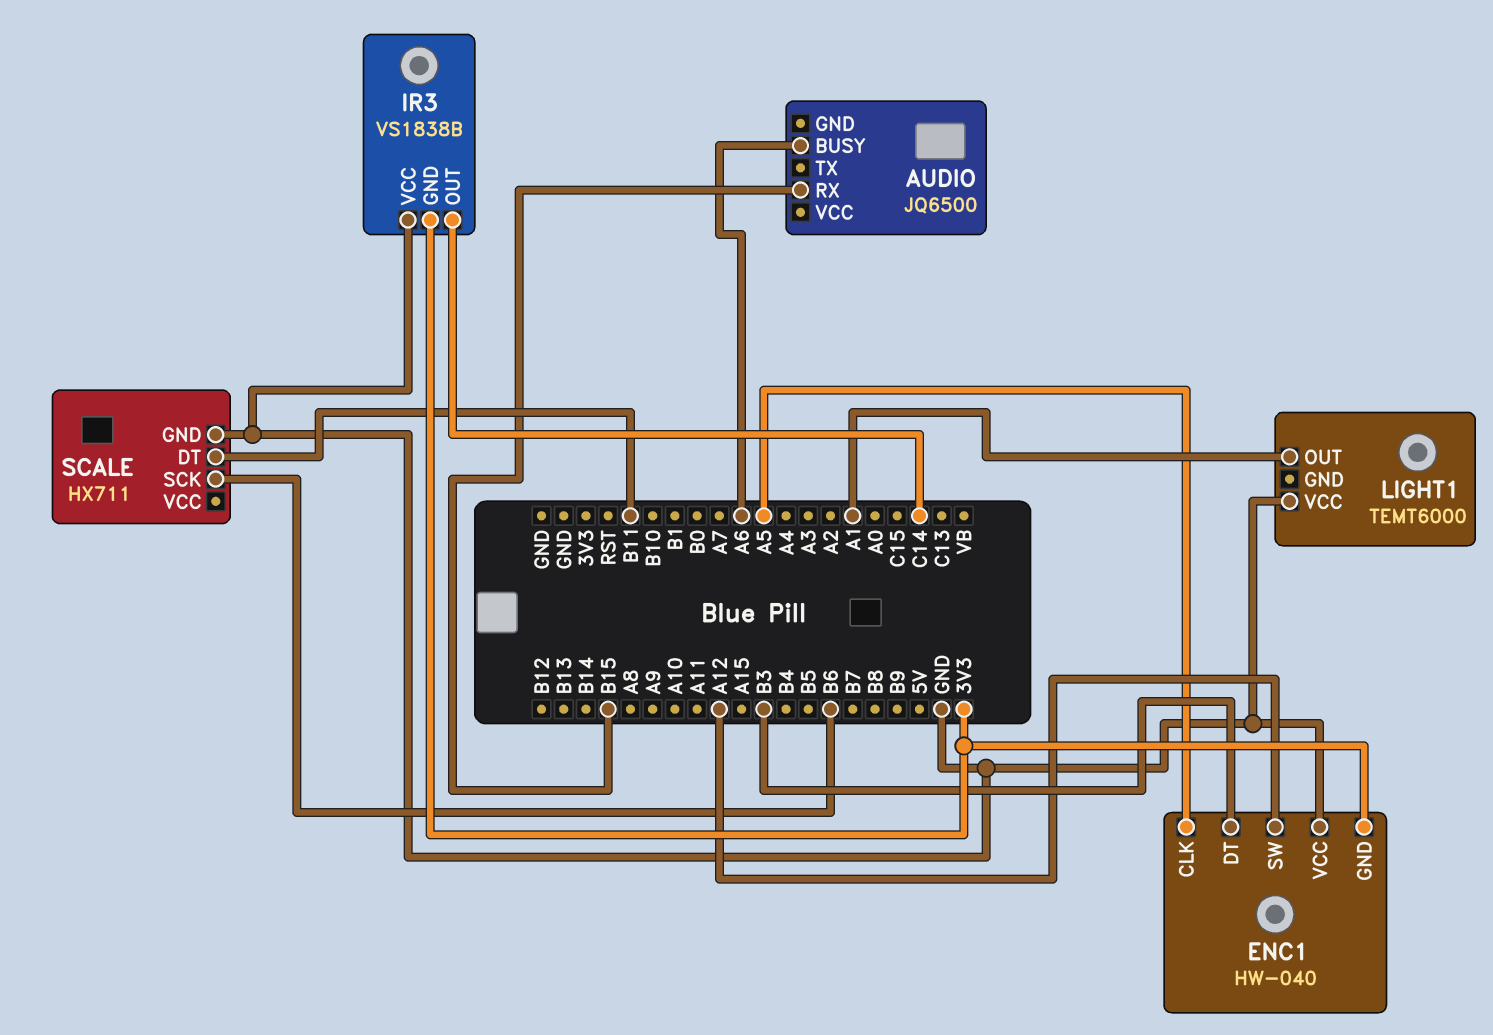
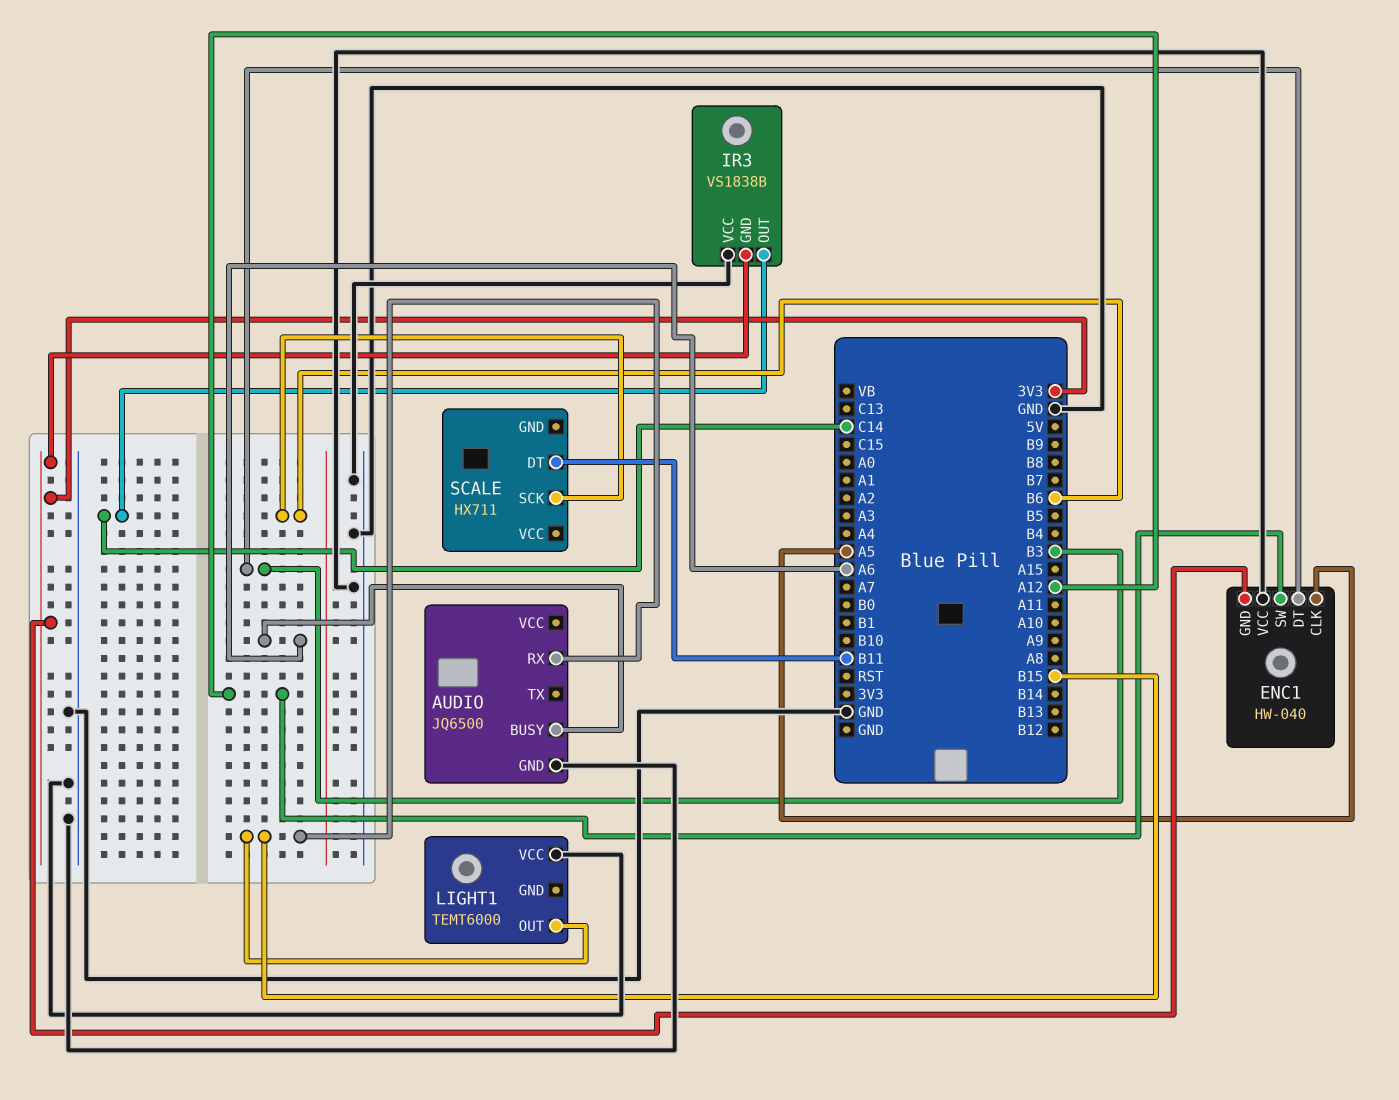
AUDIO pin GND: none -> GND
LIGHT1 pin OUT: A1 -> B15
SCALE pin GND: GND -> none

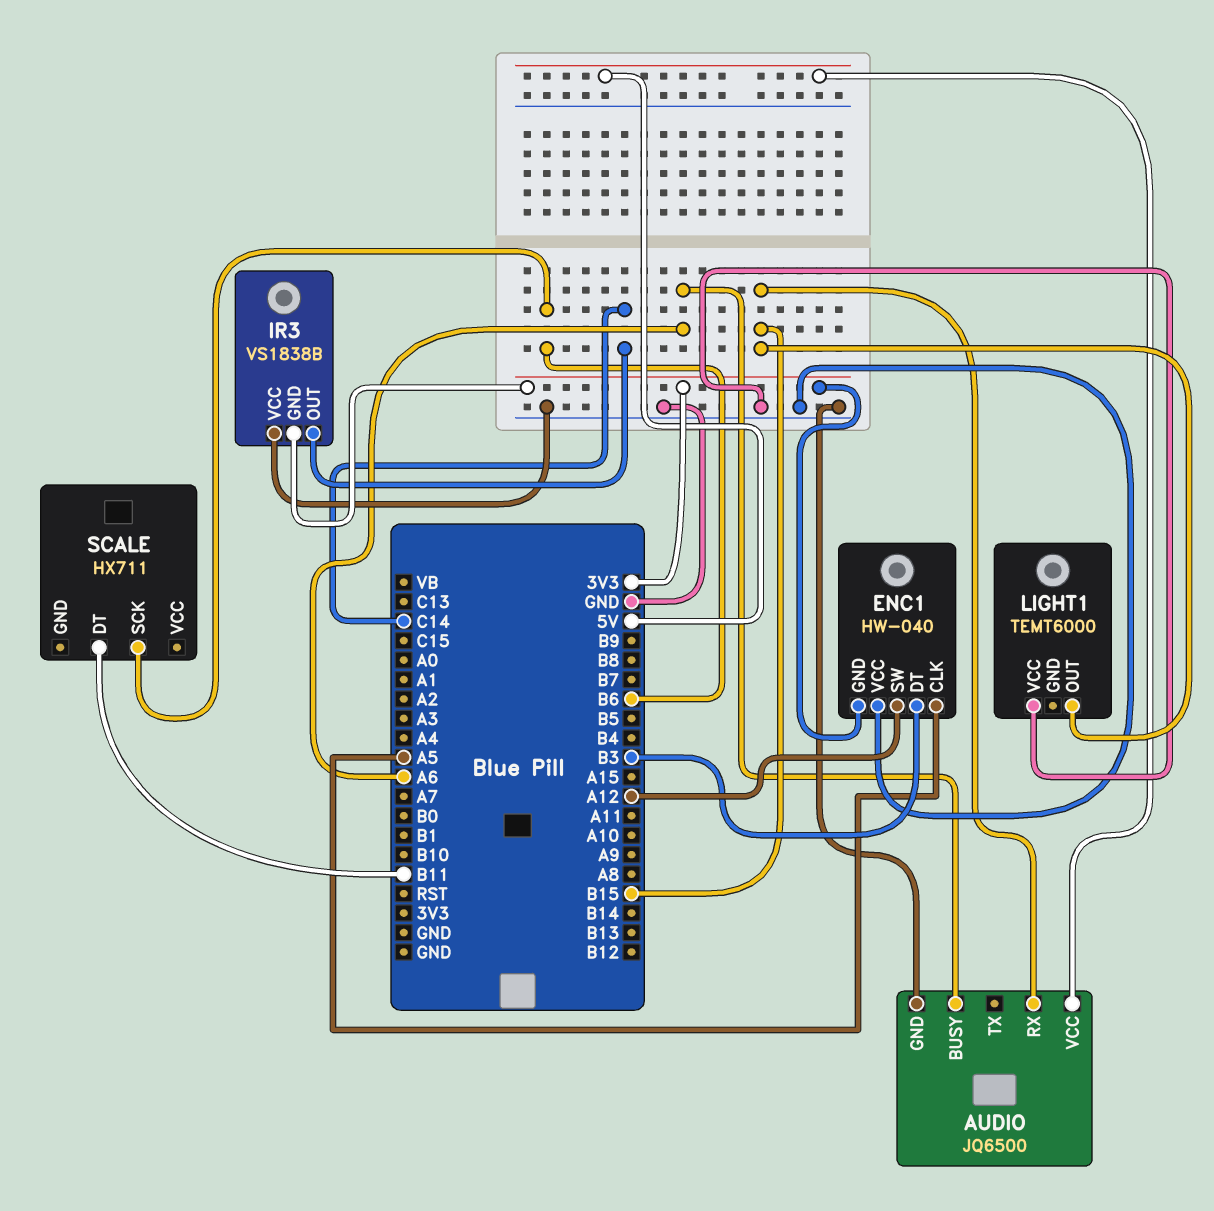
AUDIO pin VCC: none -> 5V

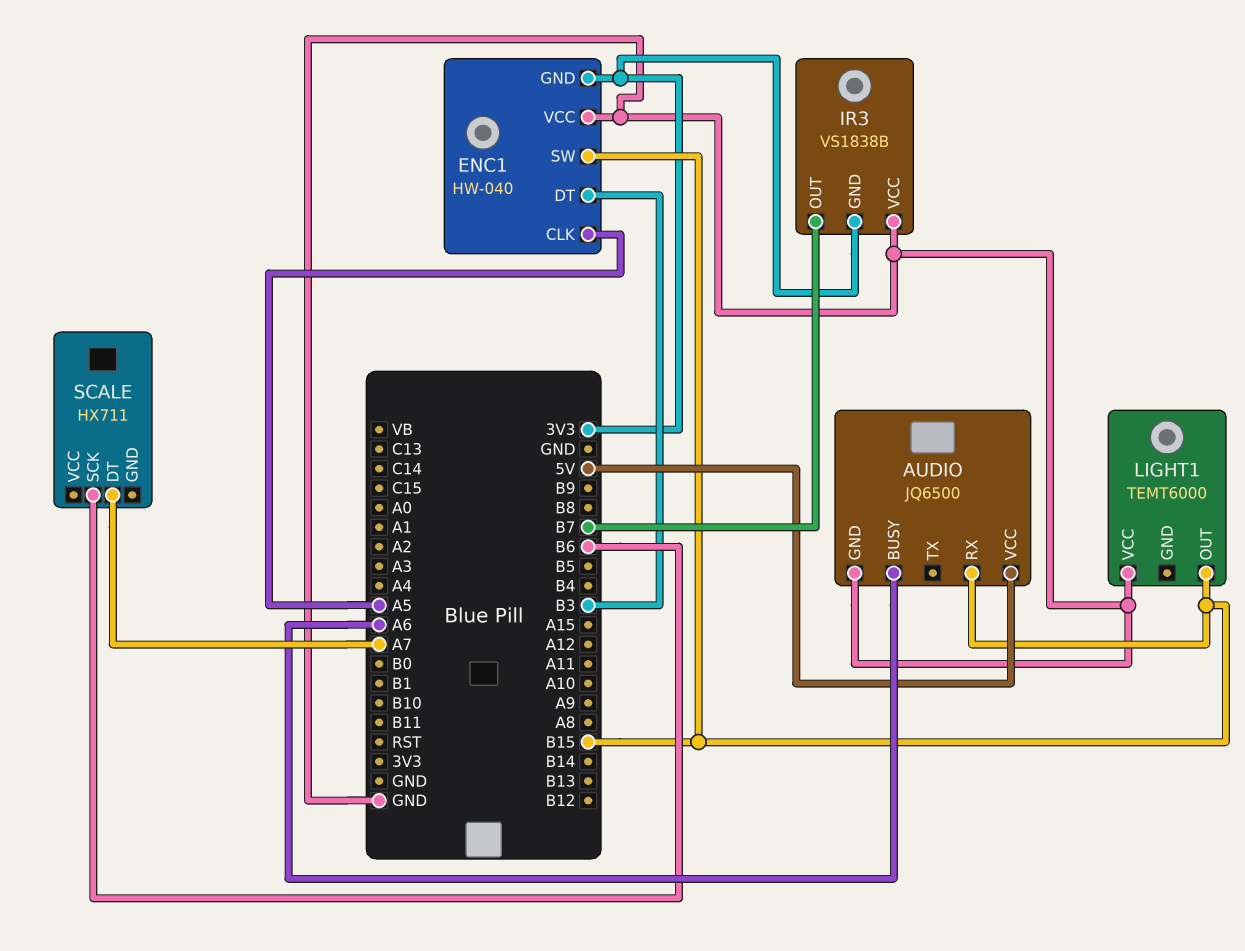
ENC1 pin SW: A12 -> B15
IR3 pin OUT: C14 -> B7
SCALE pin DT: B11 -> A7

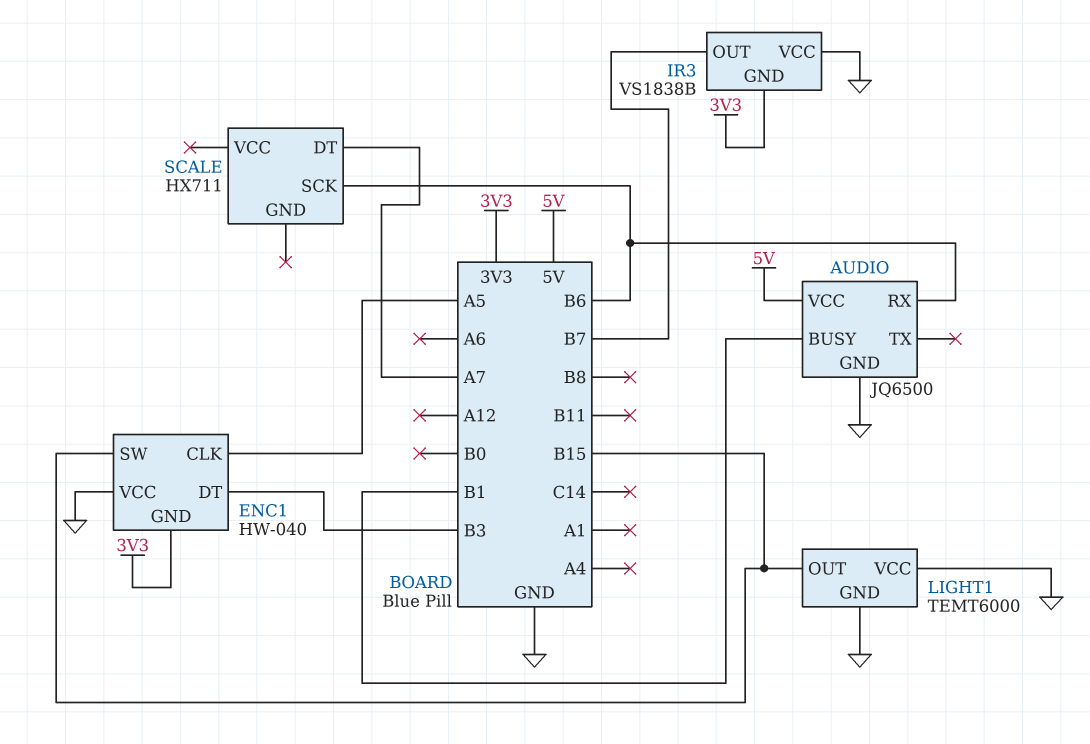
AUDIO pin BUSY: A6 -> B1
AUDIO pin RX: B15 -> B6
LIGHT1 pin GND: none -> GND

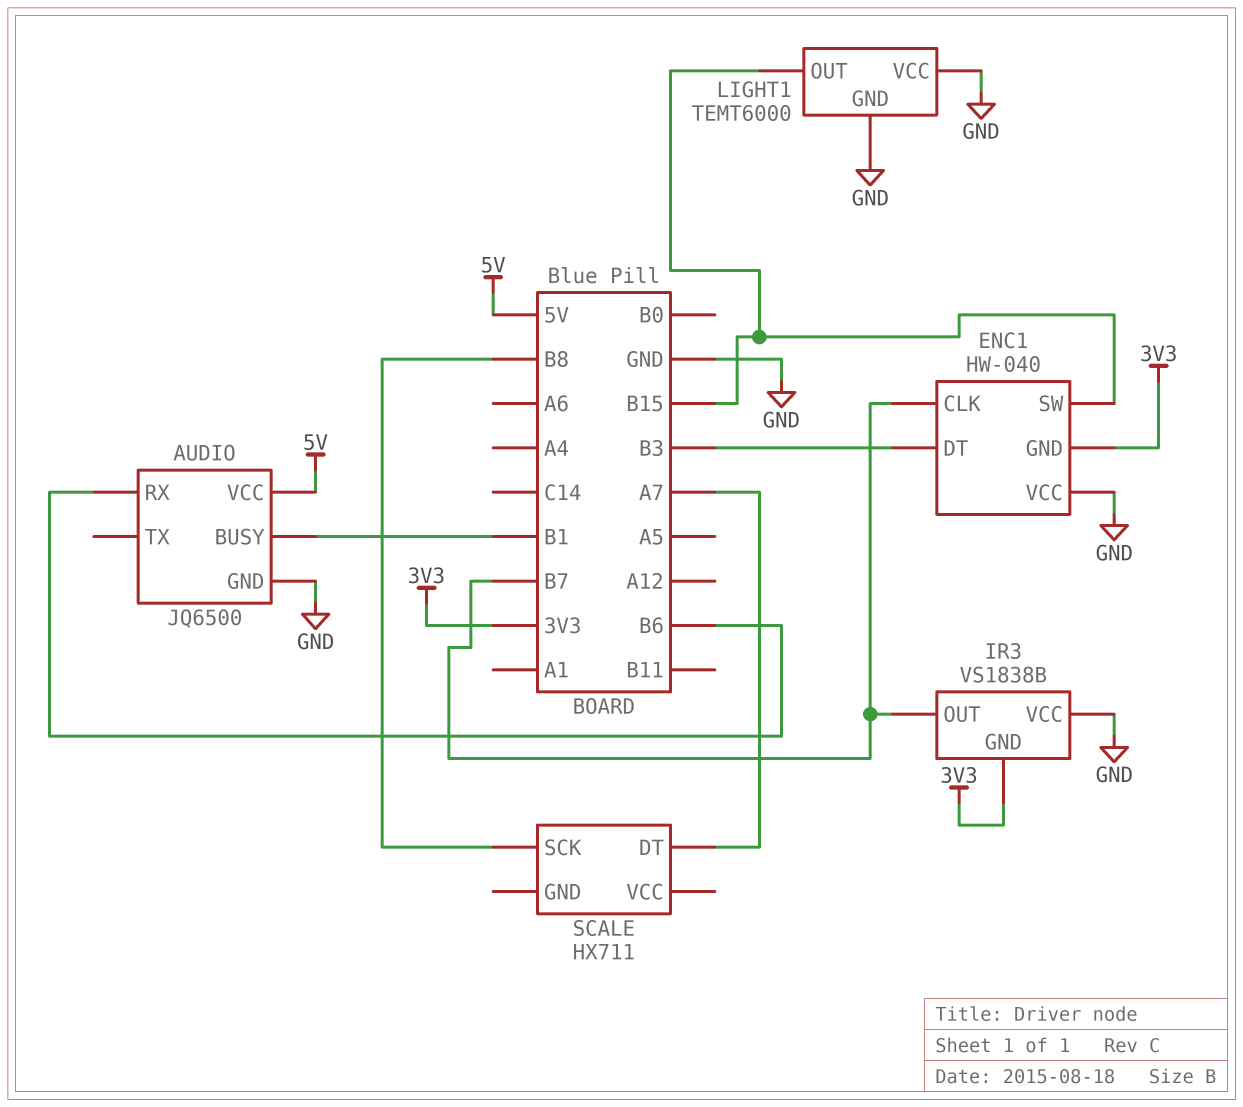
ENC1 pin CLK: A5 -> B7
SCALE pin SCK: B6 -> B8

